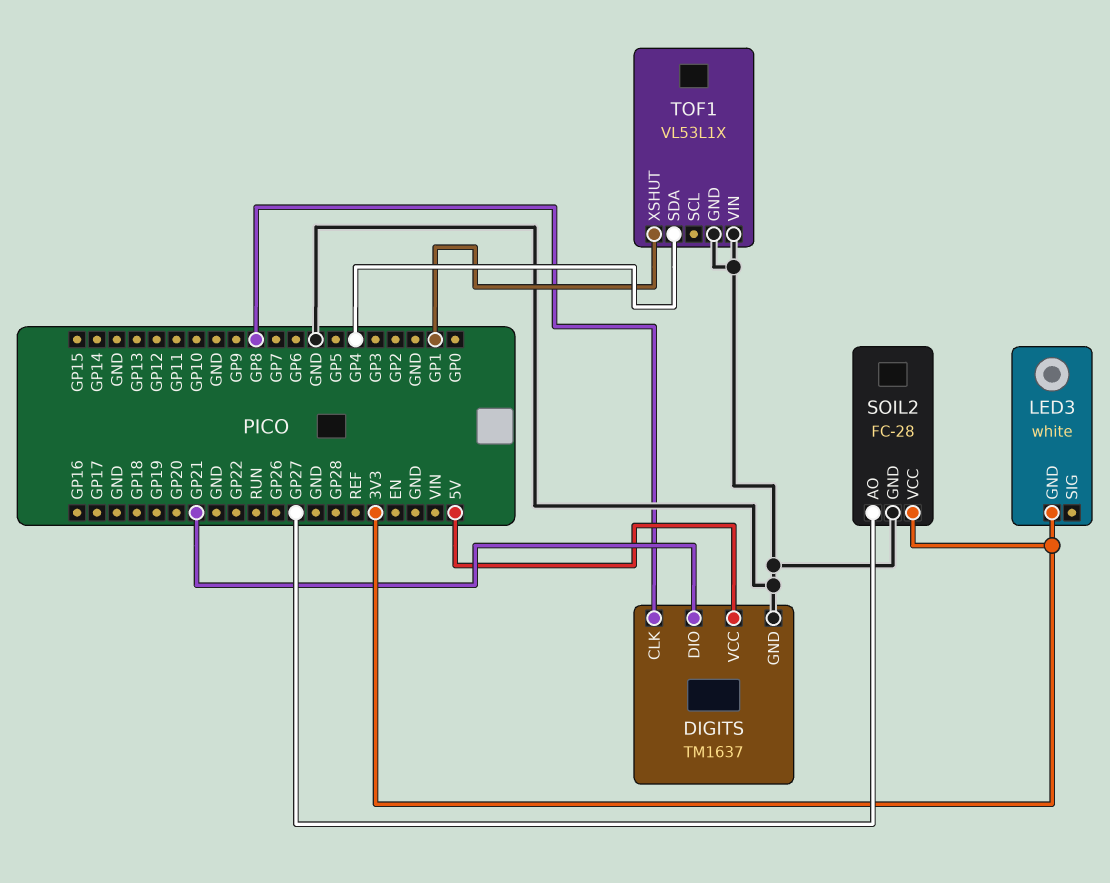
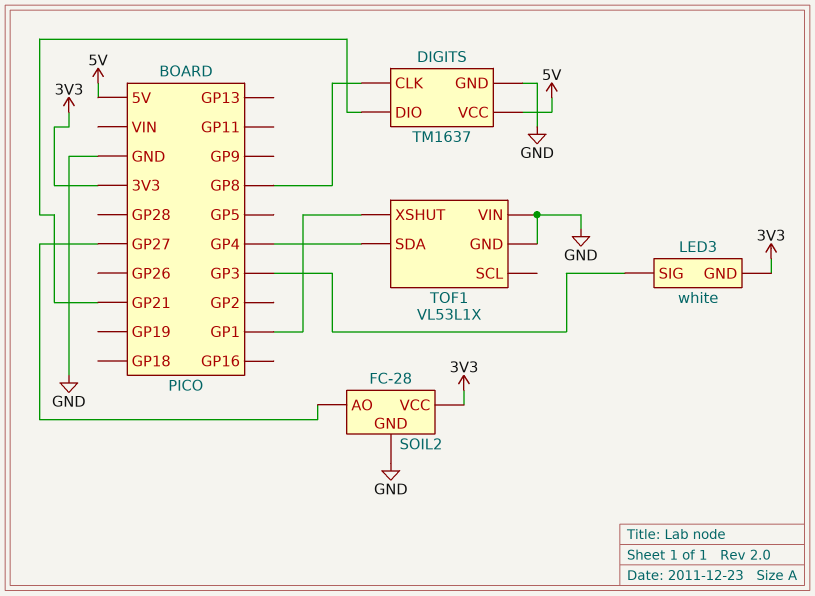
LED3 pin SIG: none -> GP3

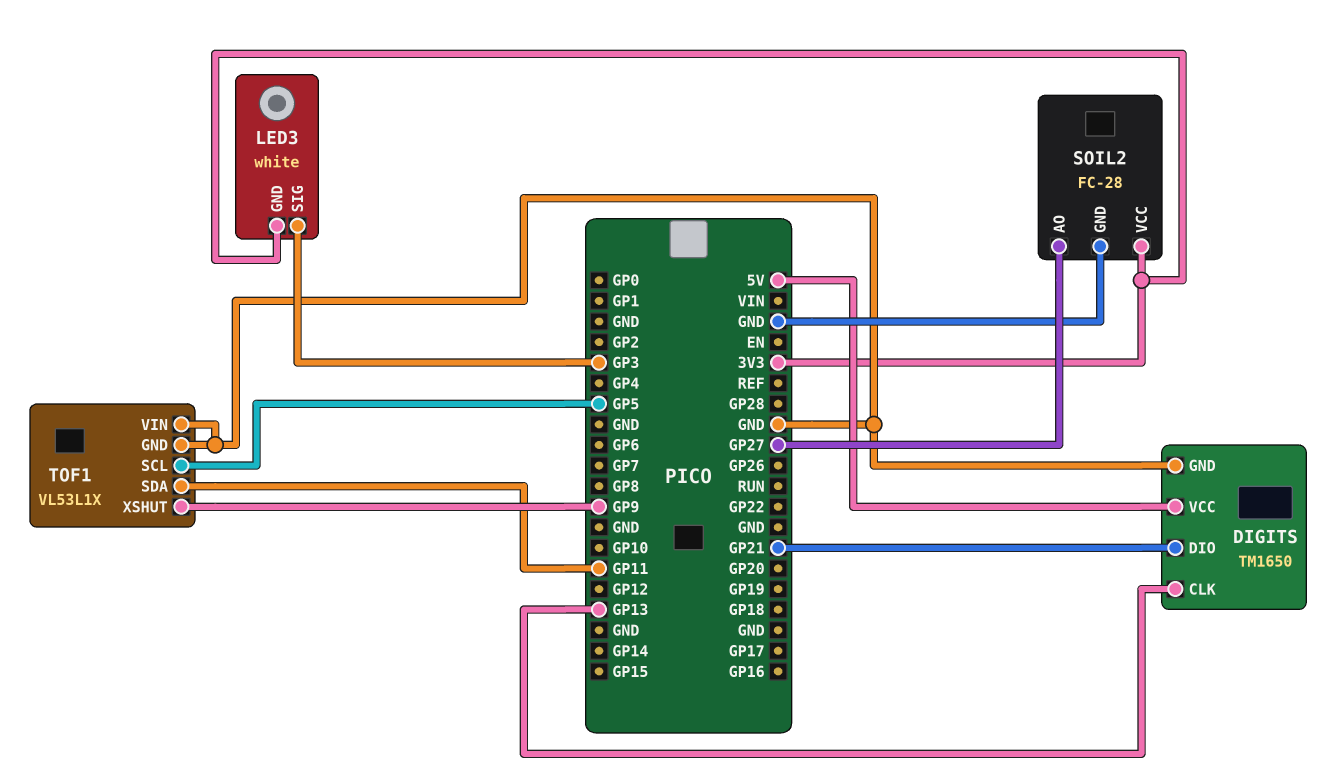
DIGITS: TM1637 -> TM1650
DIGITS pin CLK: GP8 -> GP13
TOF1 pin SCL: none -> GP5
TOF1 pin SDA: GP4 -> GP11
TOF1 pin XSHUT: GP1 -> GP9

